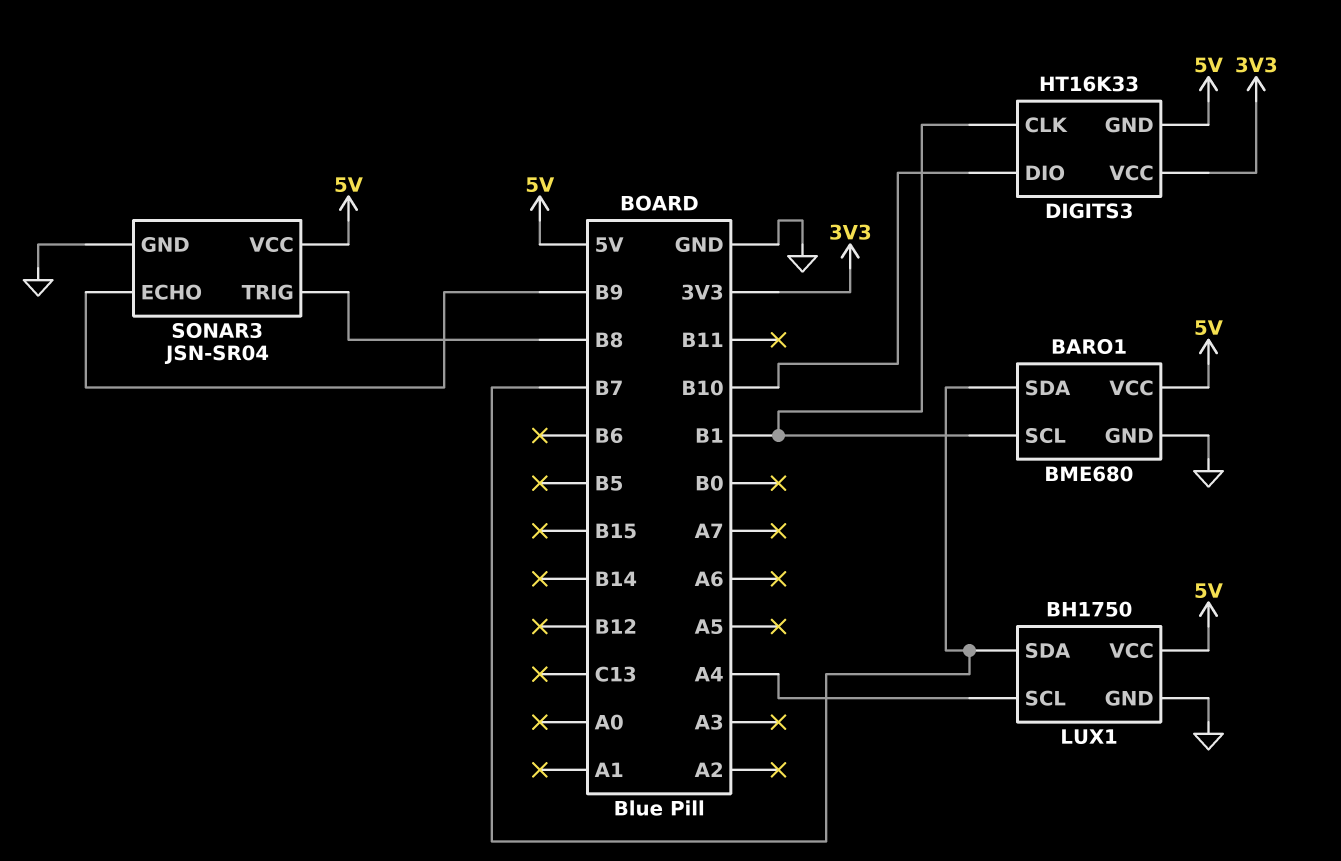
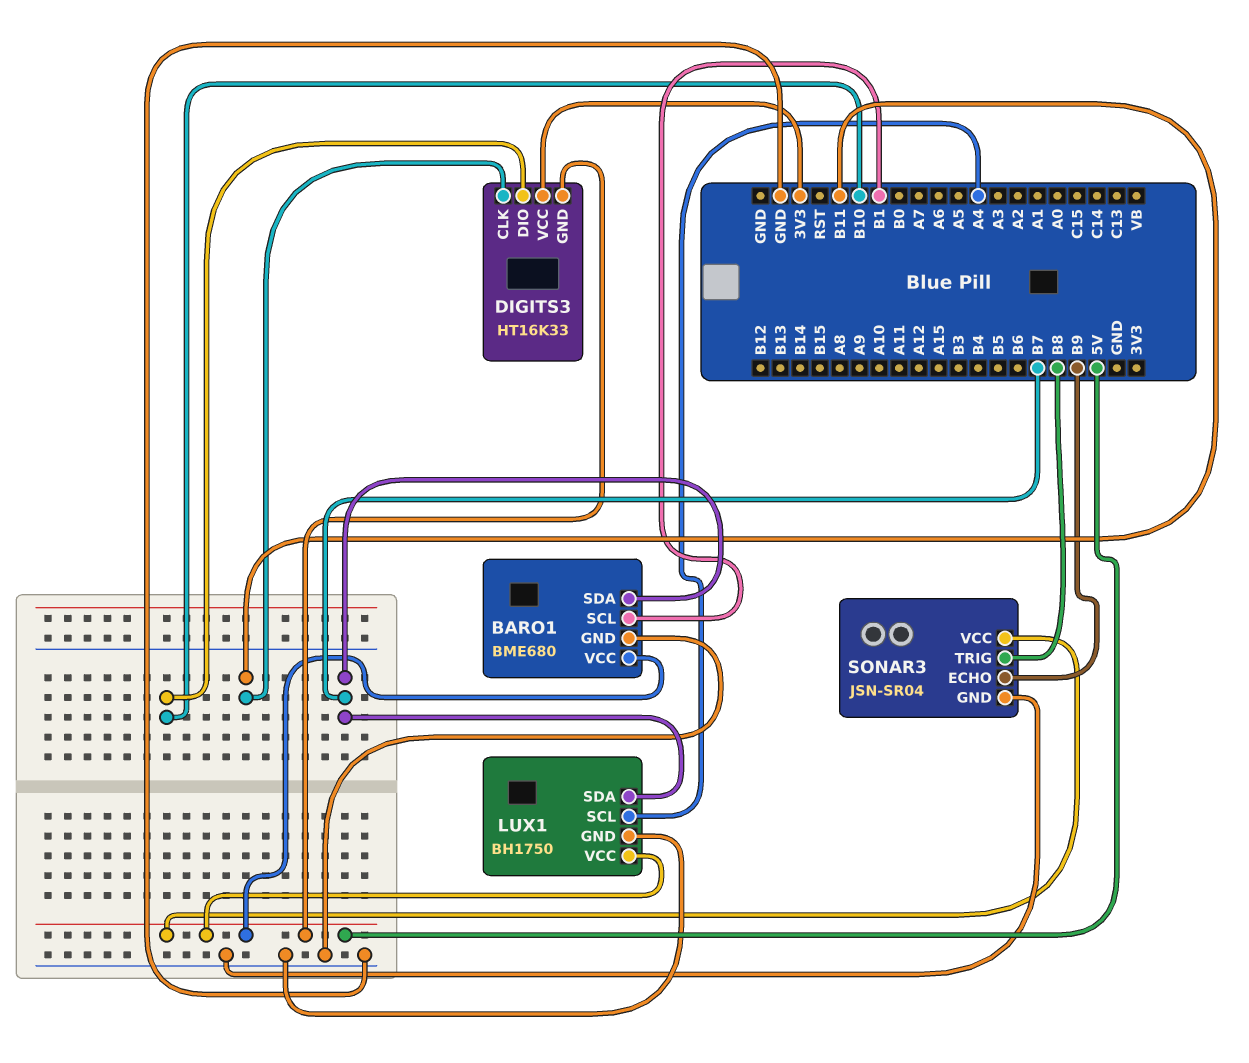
DIGITS3 pin CLK: B1 -> B11

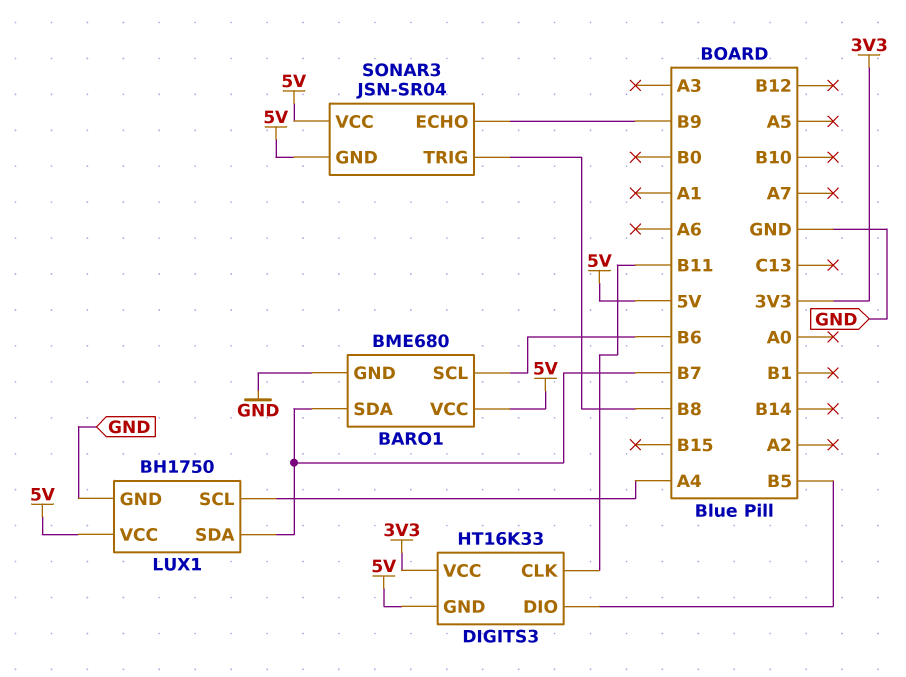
BARO1 pin SCL: B1 -> B6
DIGITS3 pin DIO: B10 -> B5
SONAR3 pin GND: GND -> 5V

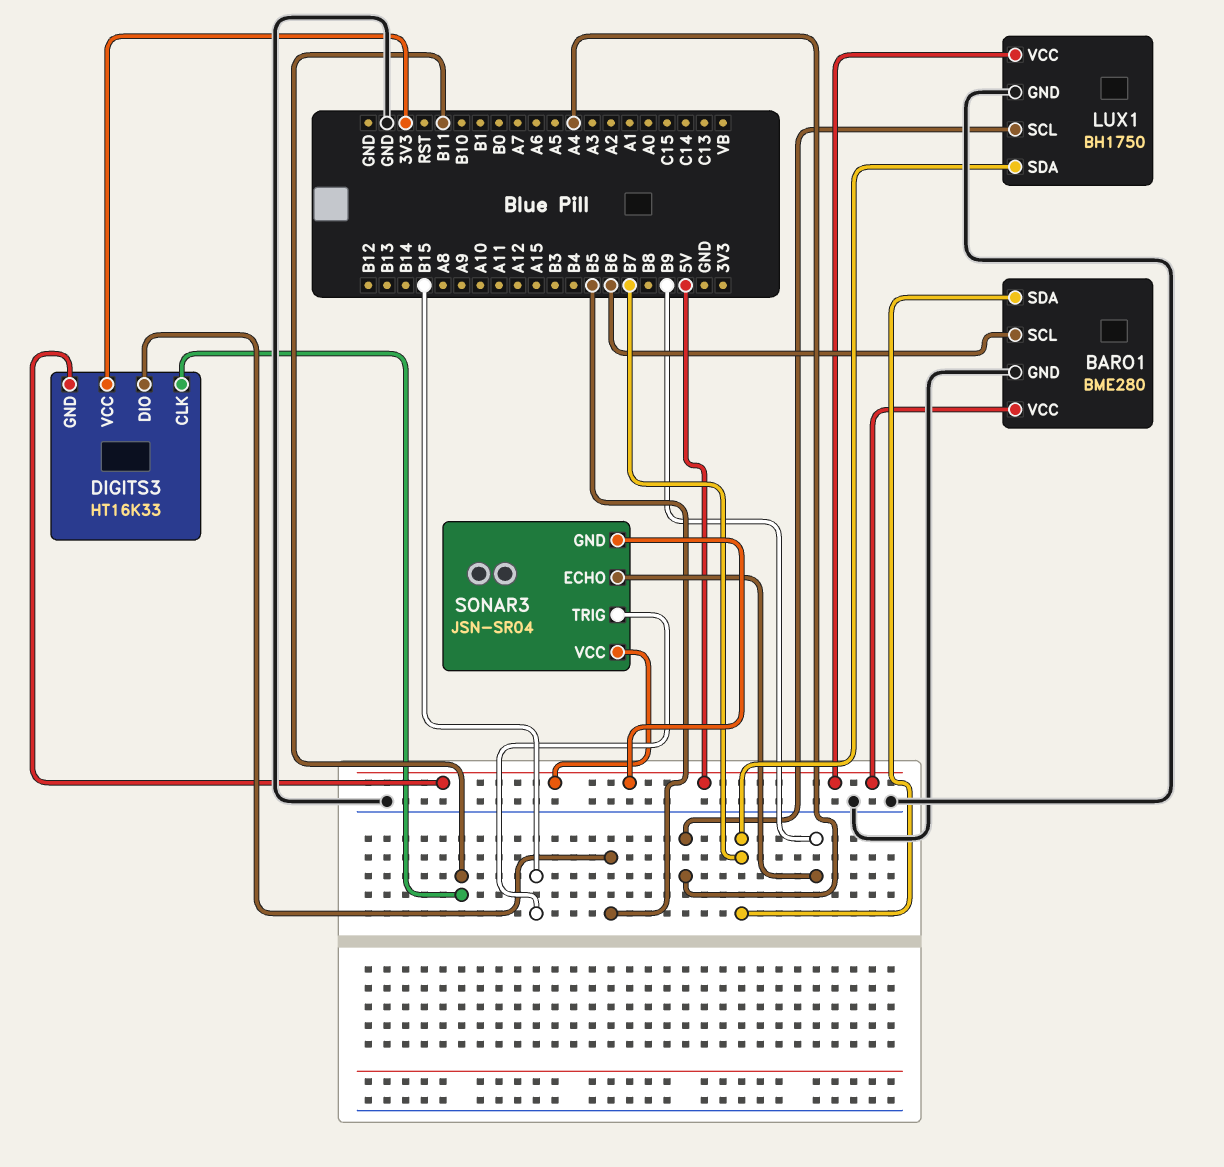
BARO1: BME680 -> BME280
SONAR3 pin TRIG: B8 -> B15

